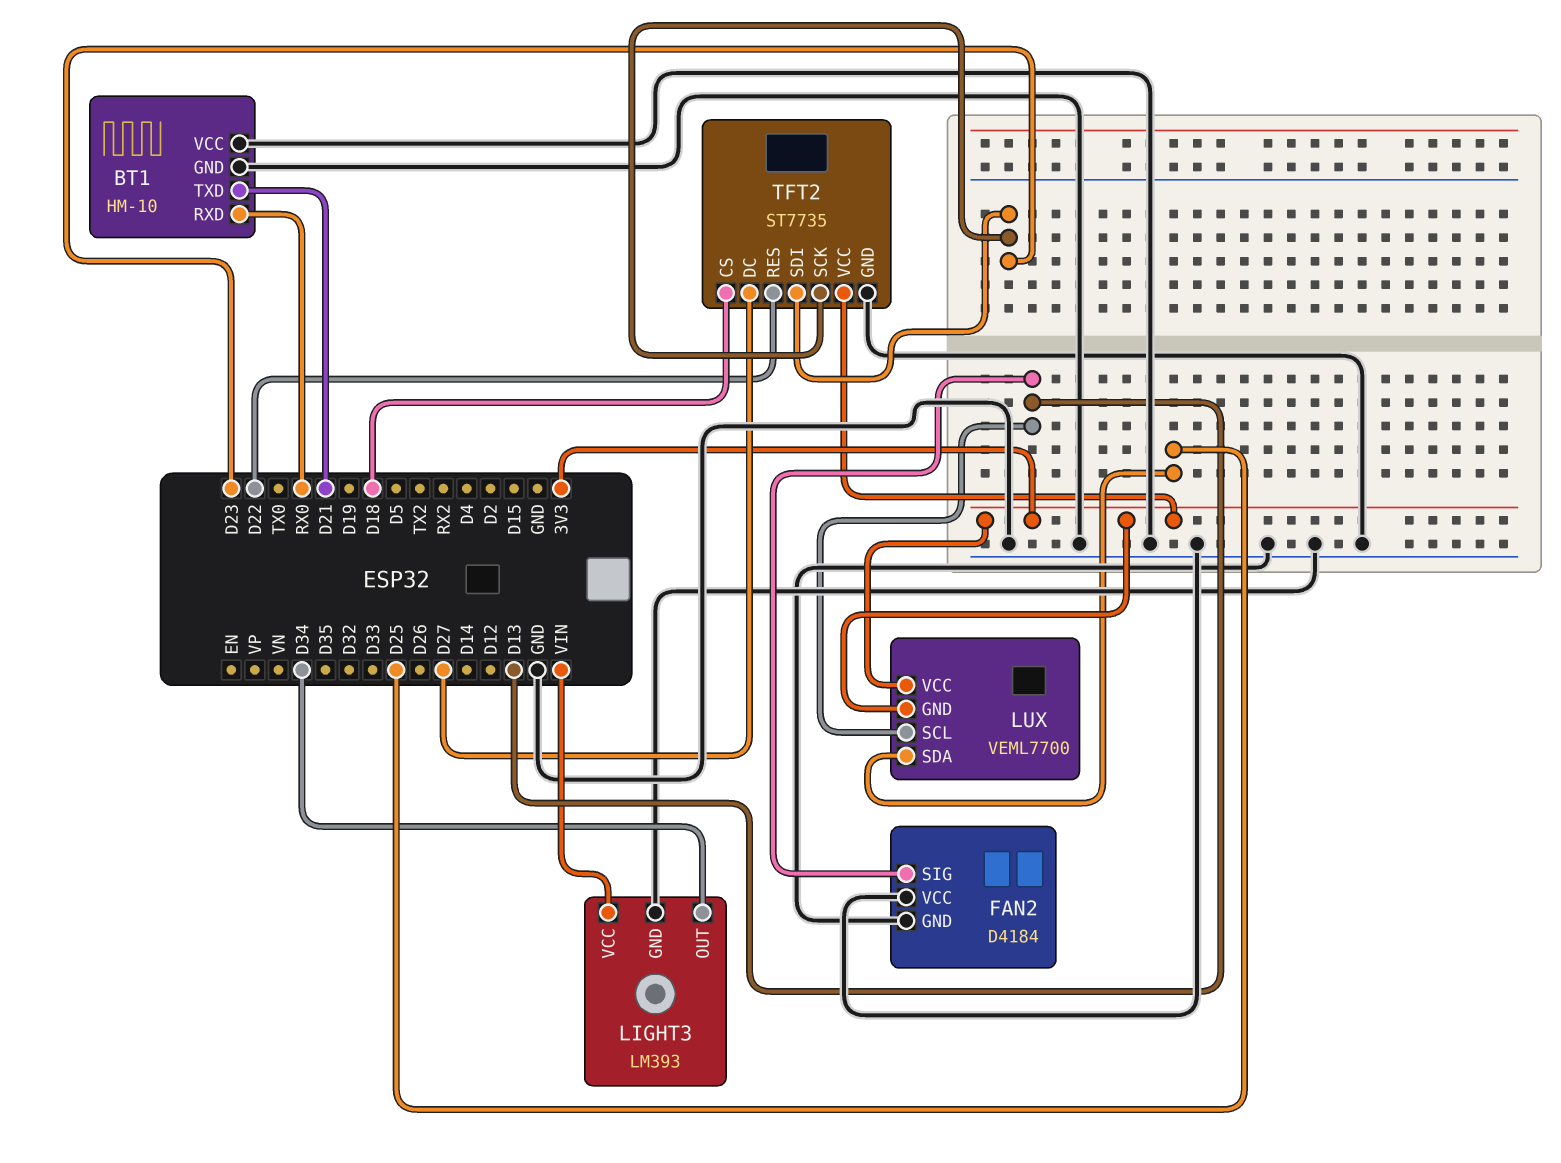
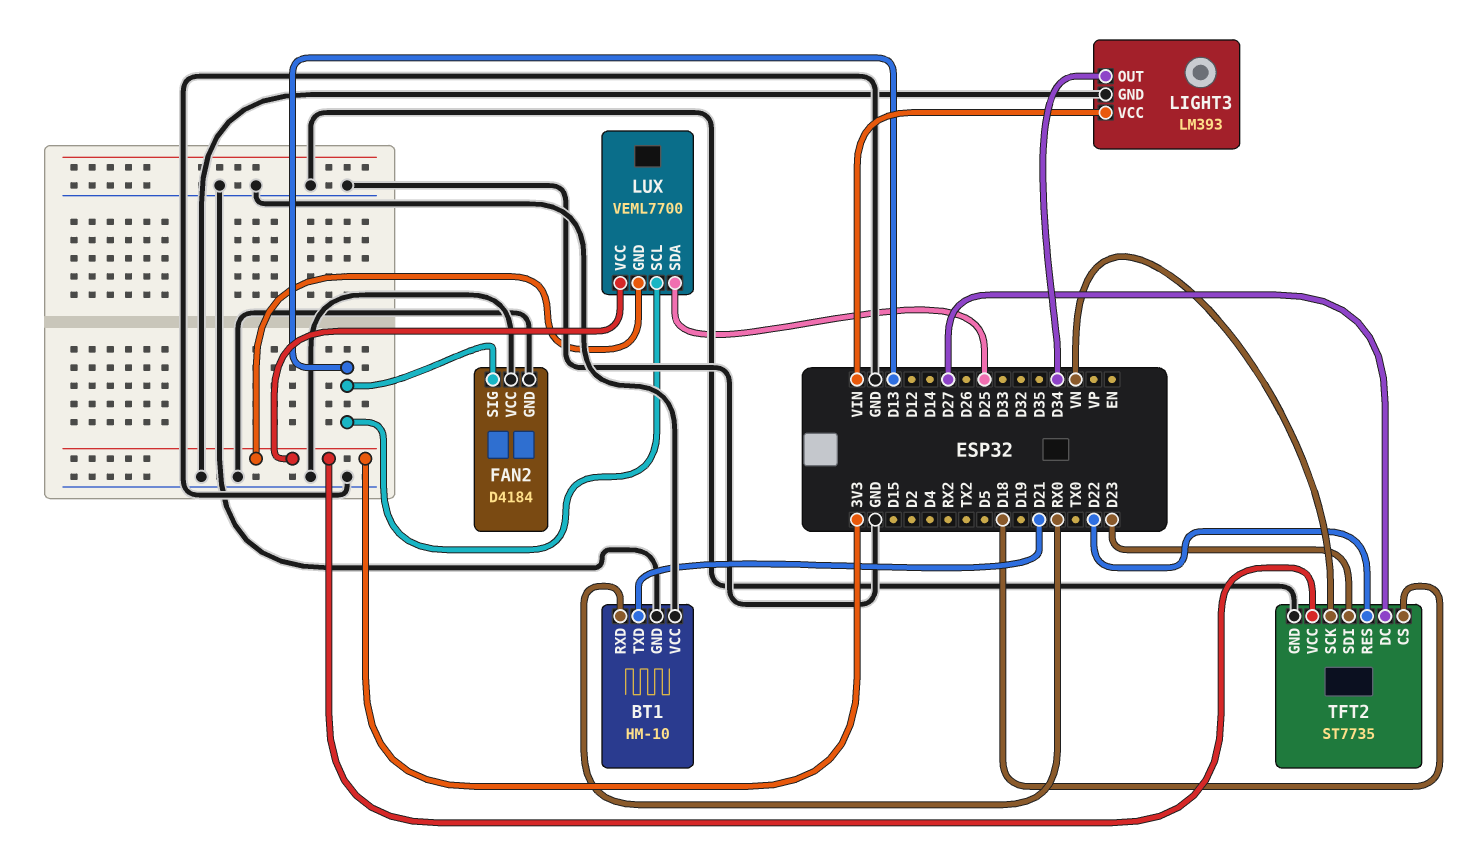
TFT2 pin SCK: D23 -> VN

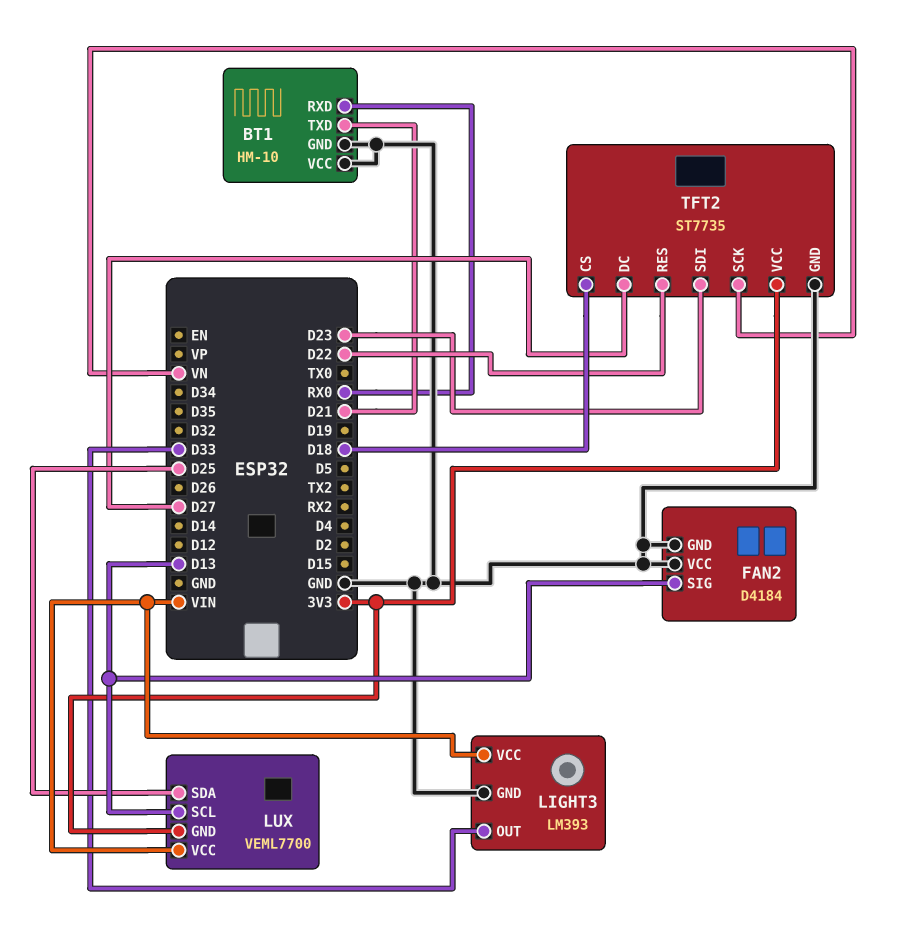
LIGHT3 pin OUT: D34 -> D33
LUX pin VCC: 3V3 -> VIN

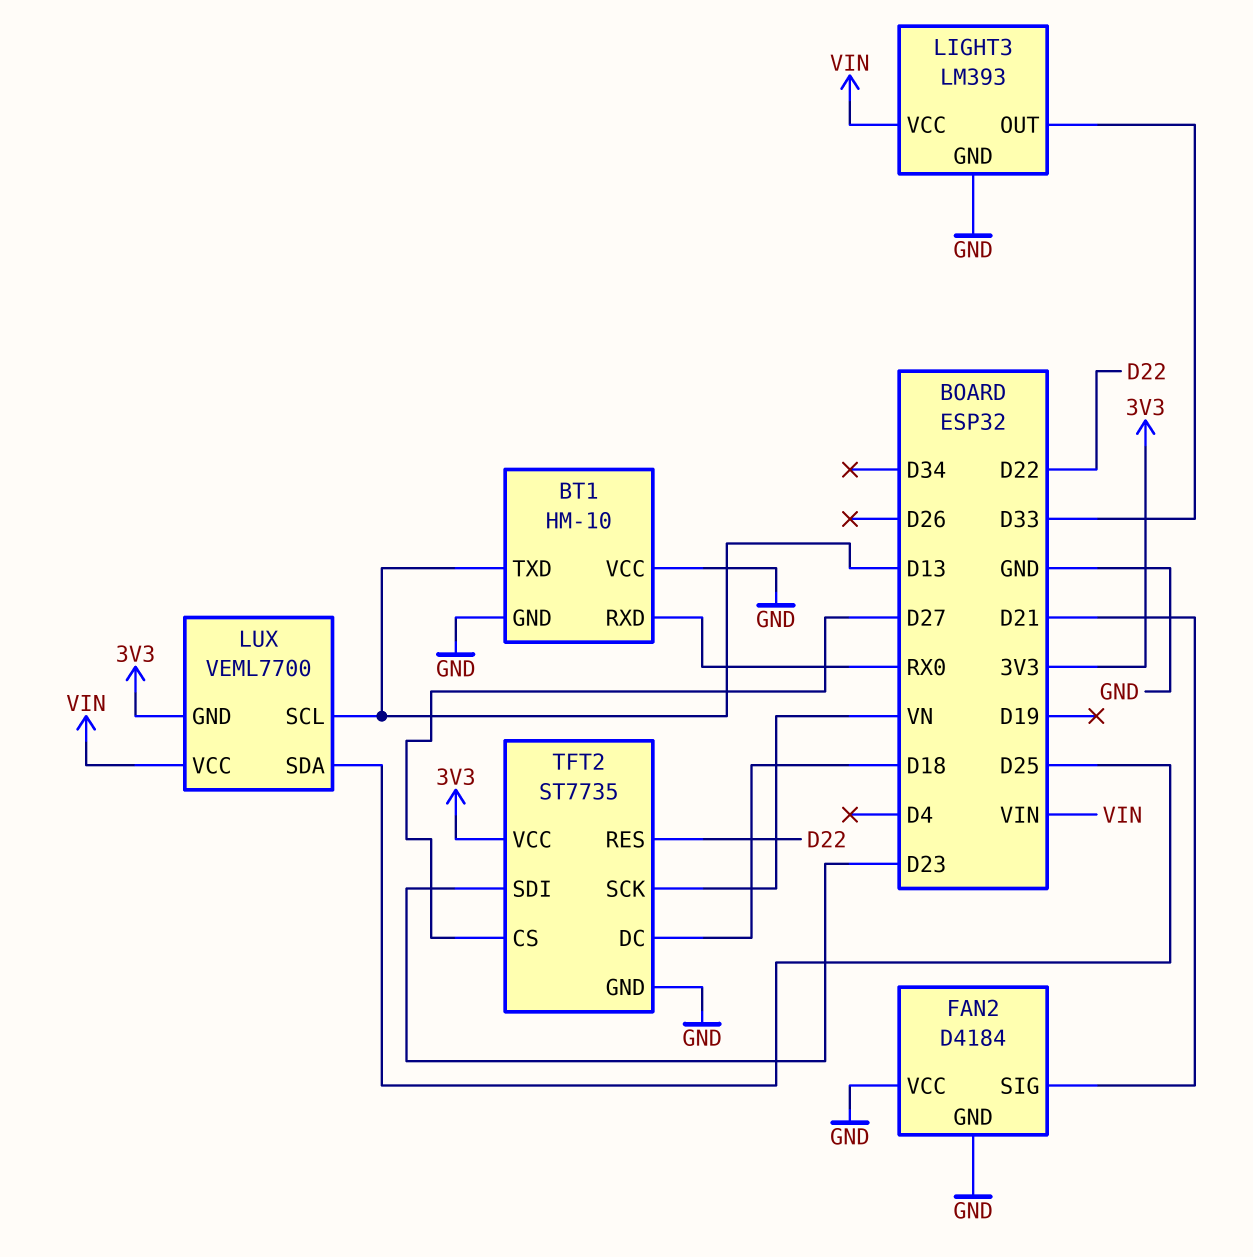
BT1 pin TXD: D21 -> D13
FAN2 pin SIG: D13 -> D21
TFT2 pin CS: D18 -> D27
TFT2 pin DC: D27 -> D18

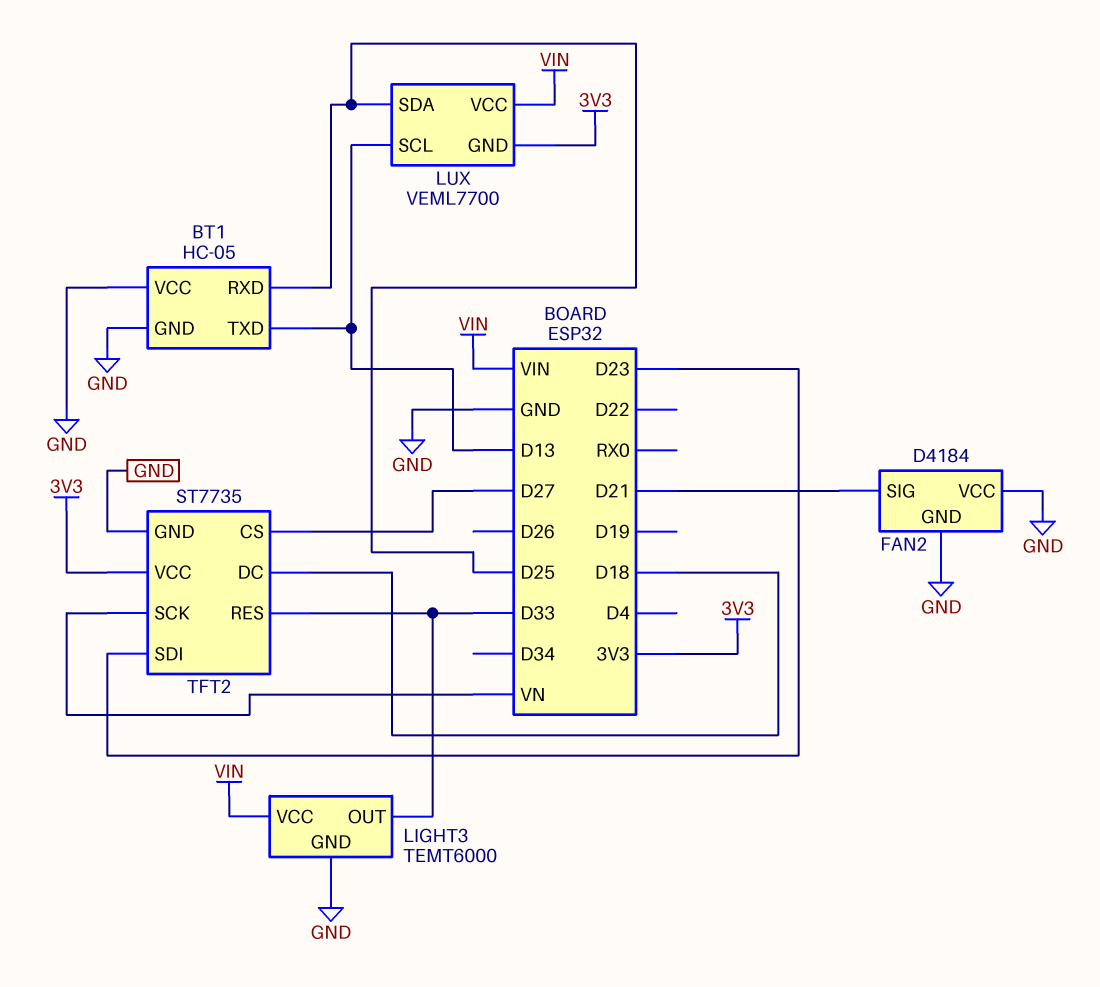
BT1: HM-10 -> HC-05
BT1 pin RXD: RX0 -> D25
LIGHT3: LM393 -> TEMT6000
TFT2 pin RES: D22 -> D33

